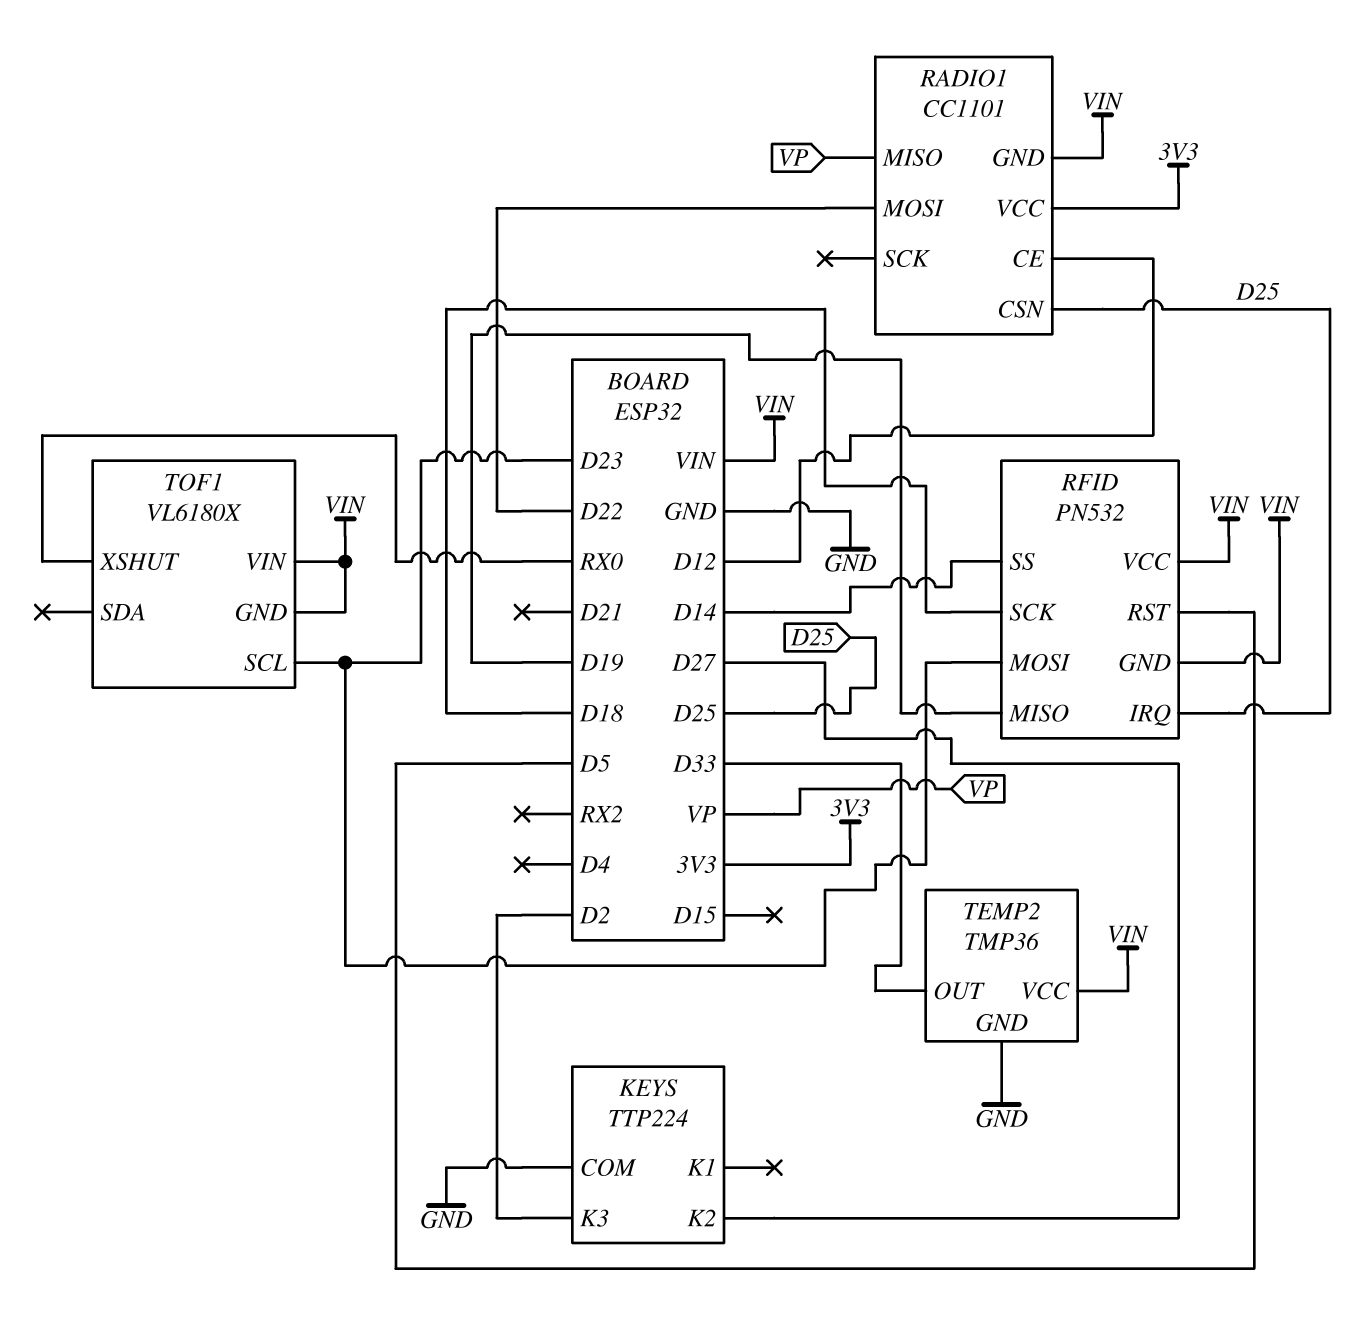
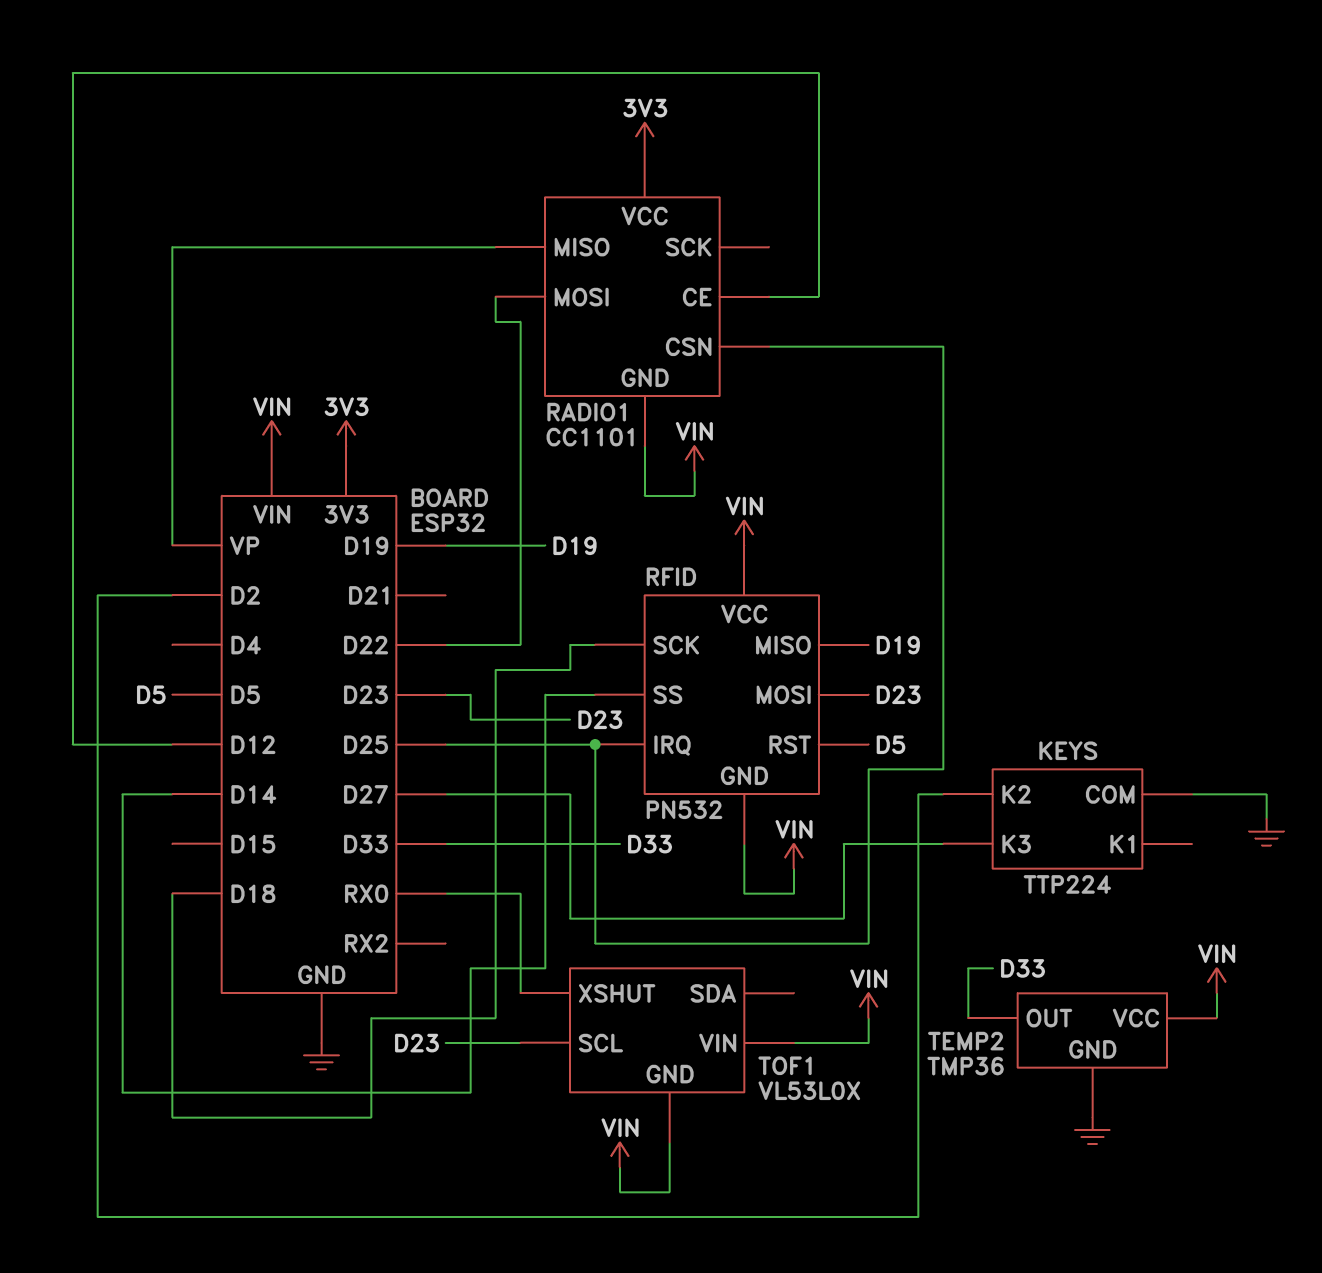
KEYS pin K2: D27 -> D2
KEYS pin K3: D2 -> D27
TOF1: VL6180X -> VL53L0X

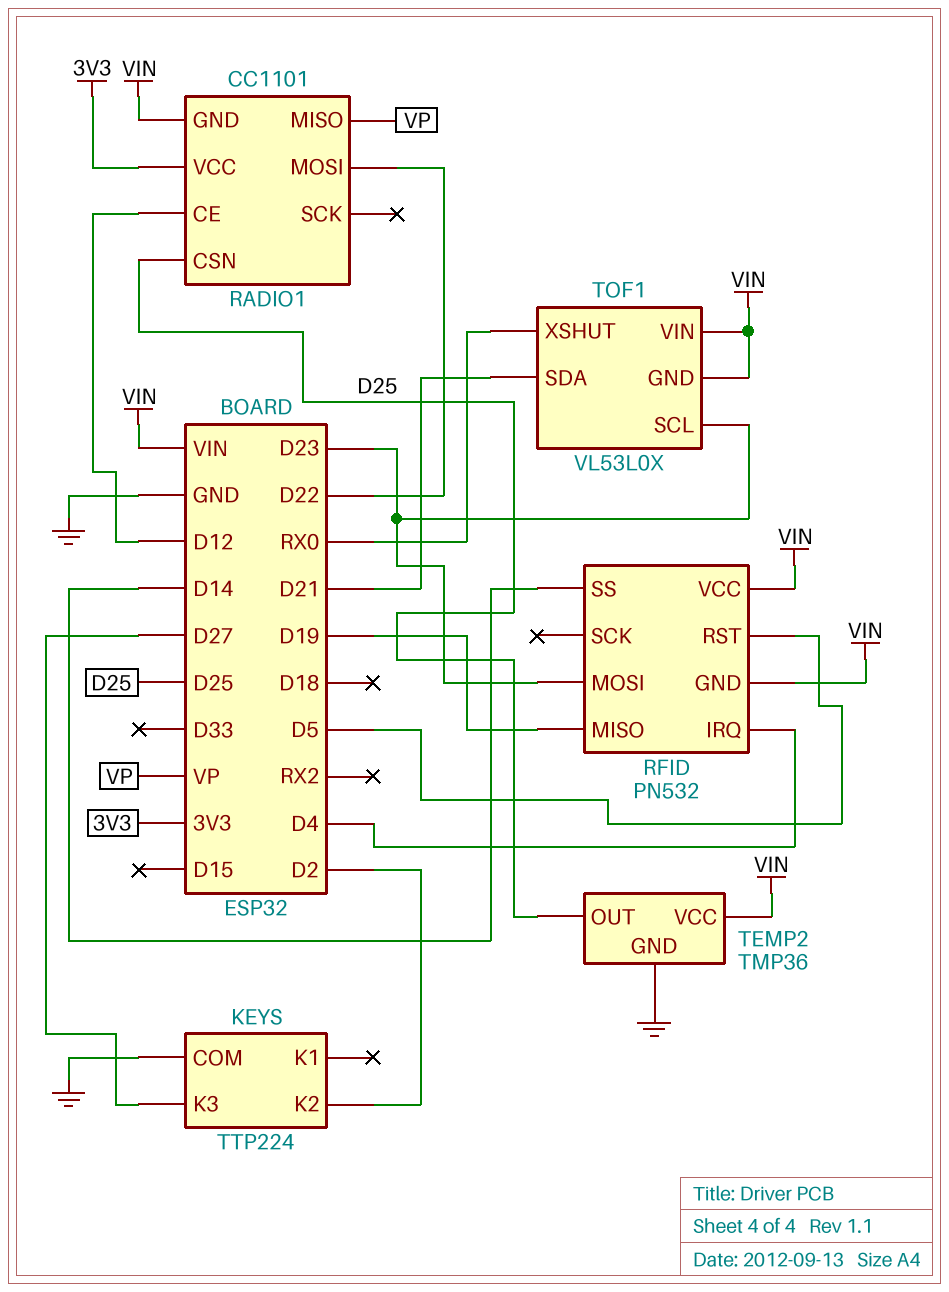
RFID pin IRQ: D25 -> D4
RFID pin SCK: D18 -> none
TEMP2 pin OUT: D33 -> D25
TOF1 pin SDA: none -> D21

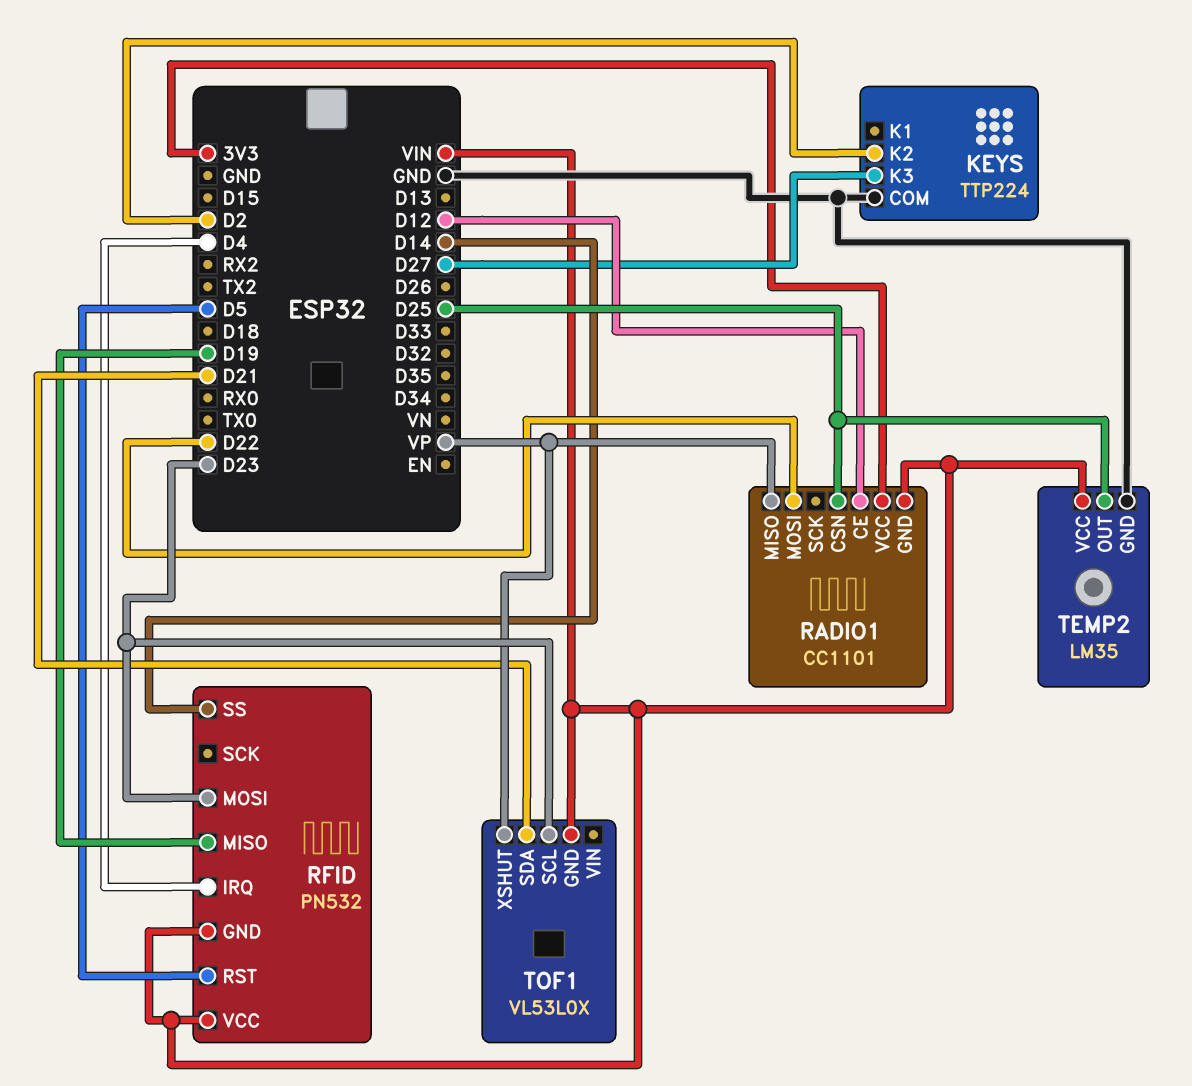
TEMP2: TMP36 -> LM35
TOF1 pin VIN: VIN -> none
TOF1 pin XSHUT: RX0 -> VP

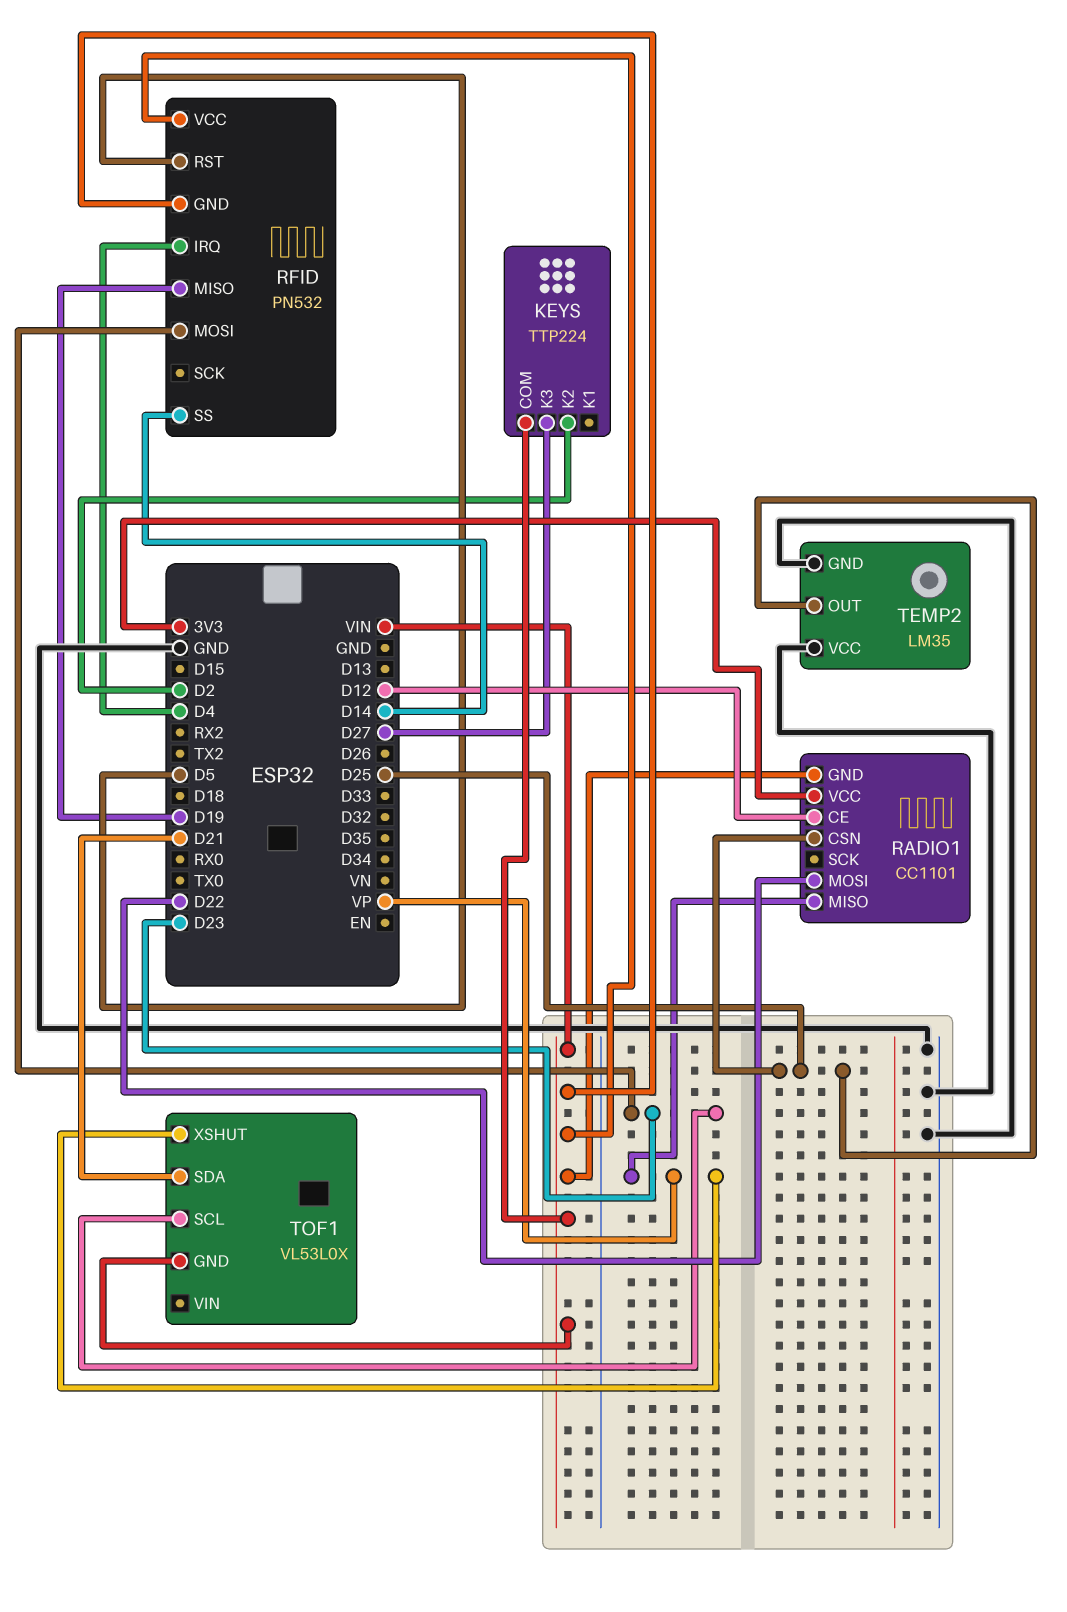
KEYS pin COM: GND -> VIN
TEMP2 pin VCC: VIN -> GND

